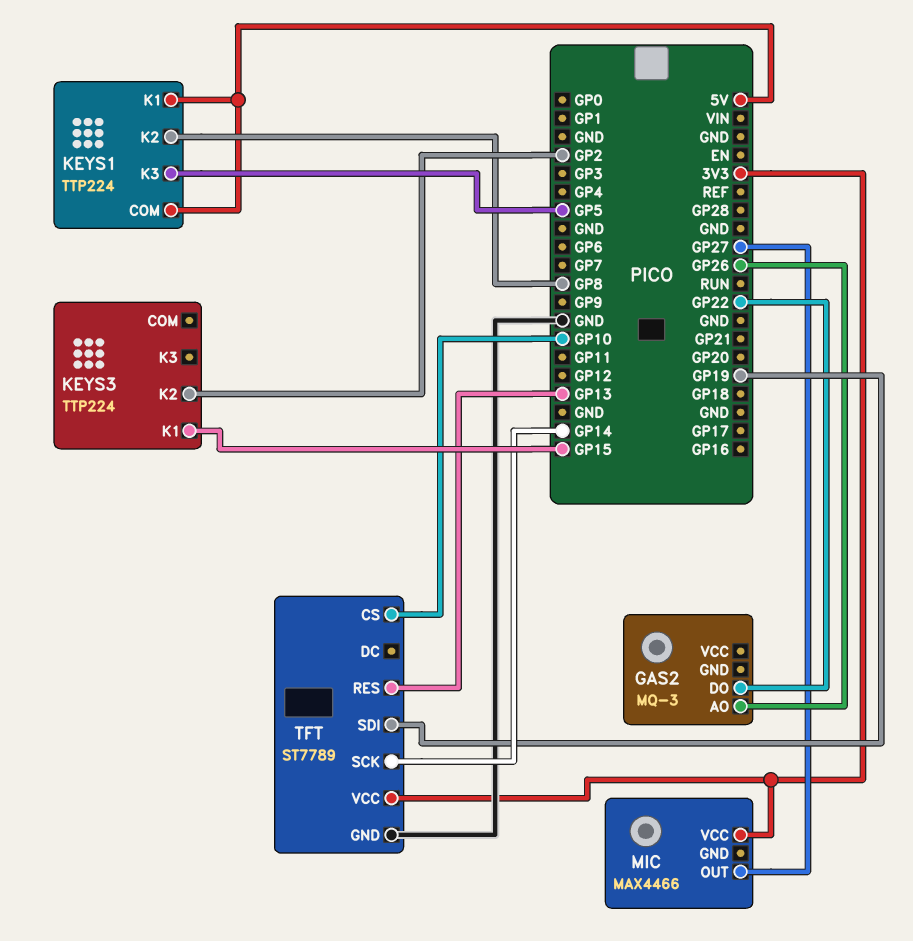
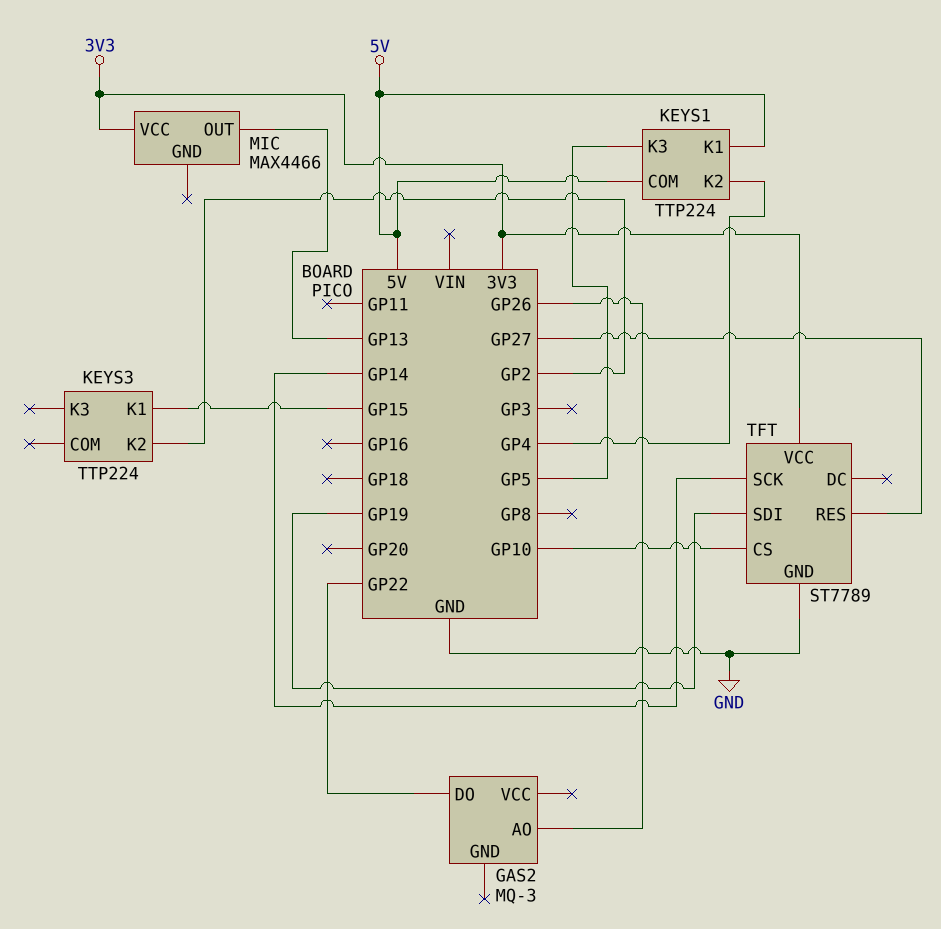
KEYS1 pin K2: GP8 -> GP4
MIC pin OUT: GP27 -> GP13
TFT pin RES: GP13 -> GP27

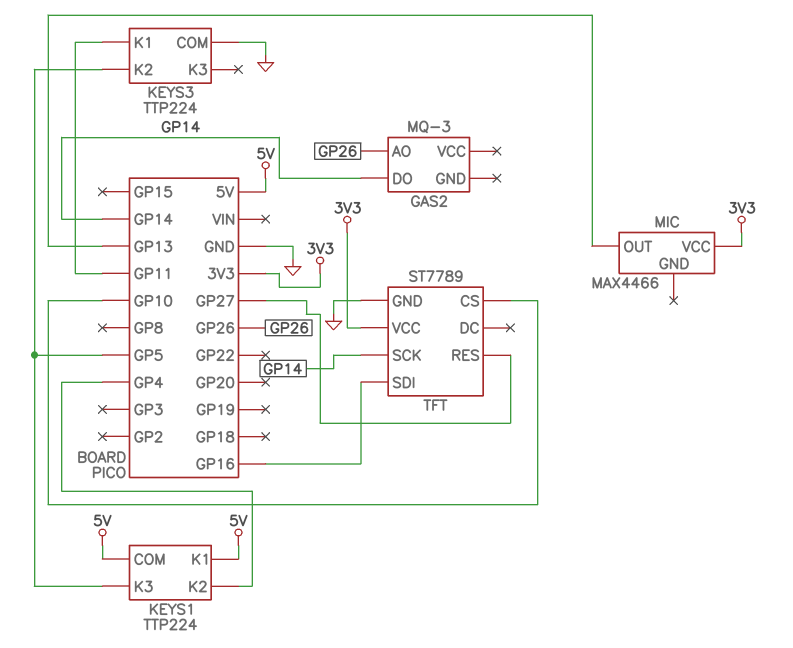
GAS2 pin DO: GP22 -> GP14
KEYS3 pin COM: none -> GND
KEYS3 pin K1: GP15 -> GP11
KEYS3 pin K2: GP2 -> GP5
TFT pin SDI: GP19 -> GP16

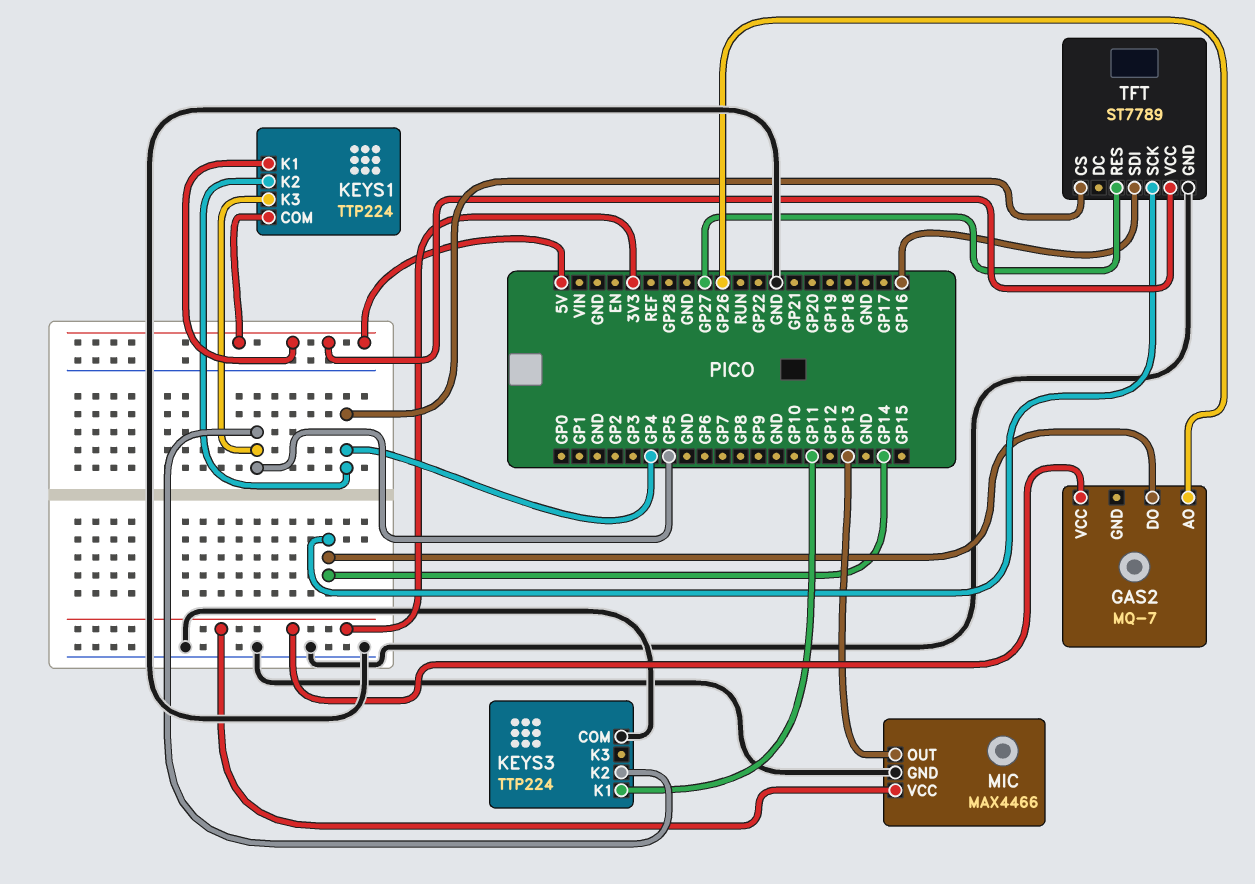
GAS2: MQ-3 -> MQ-7
GAS2 pin VCC: none -> 3V3
MIC pin GND: none -> GND
TFT pin CS: GP10 -> GP4
TFT pin VCC: 3V3 -> 5V

